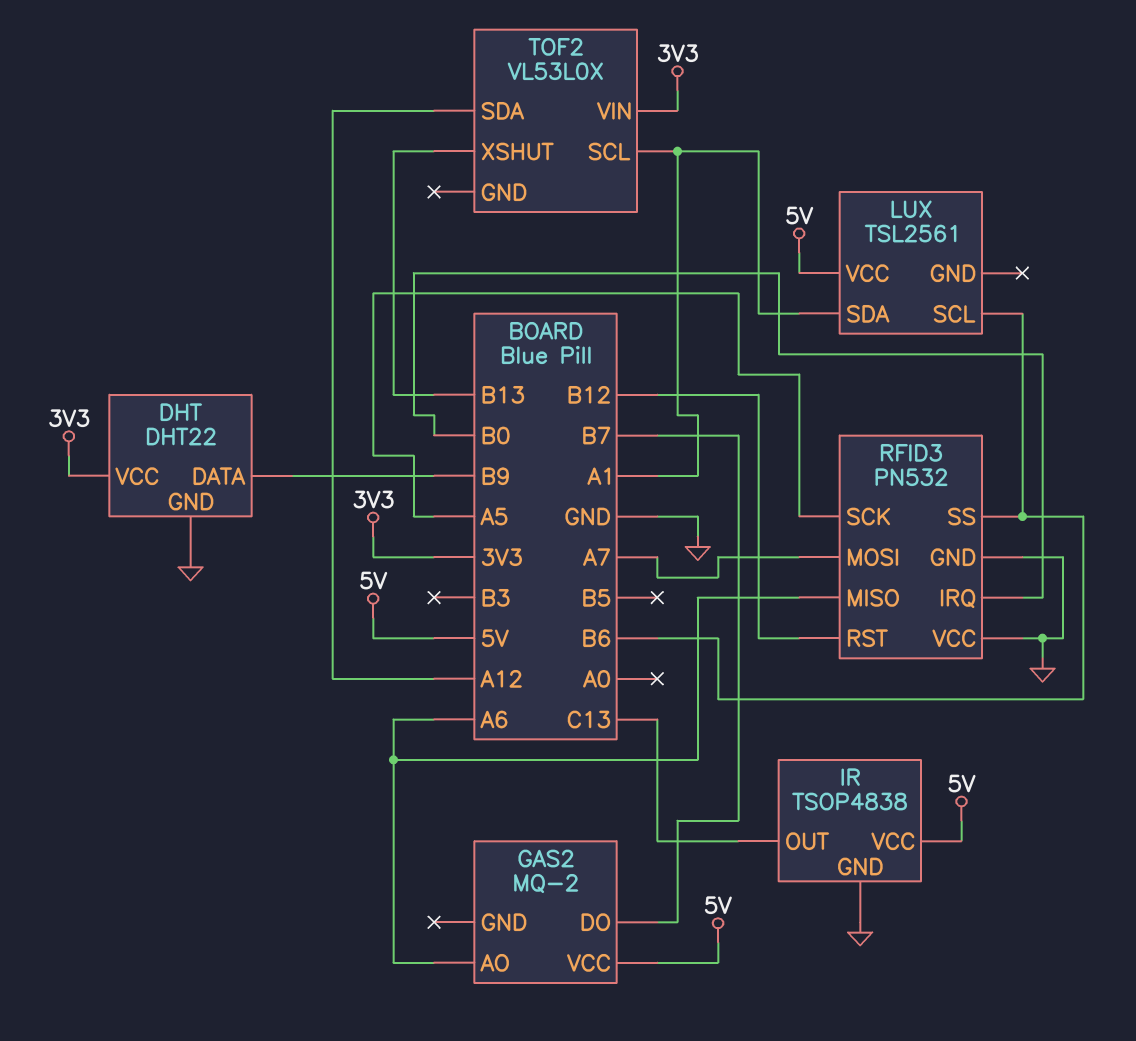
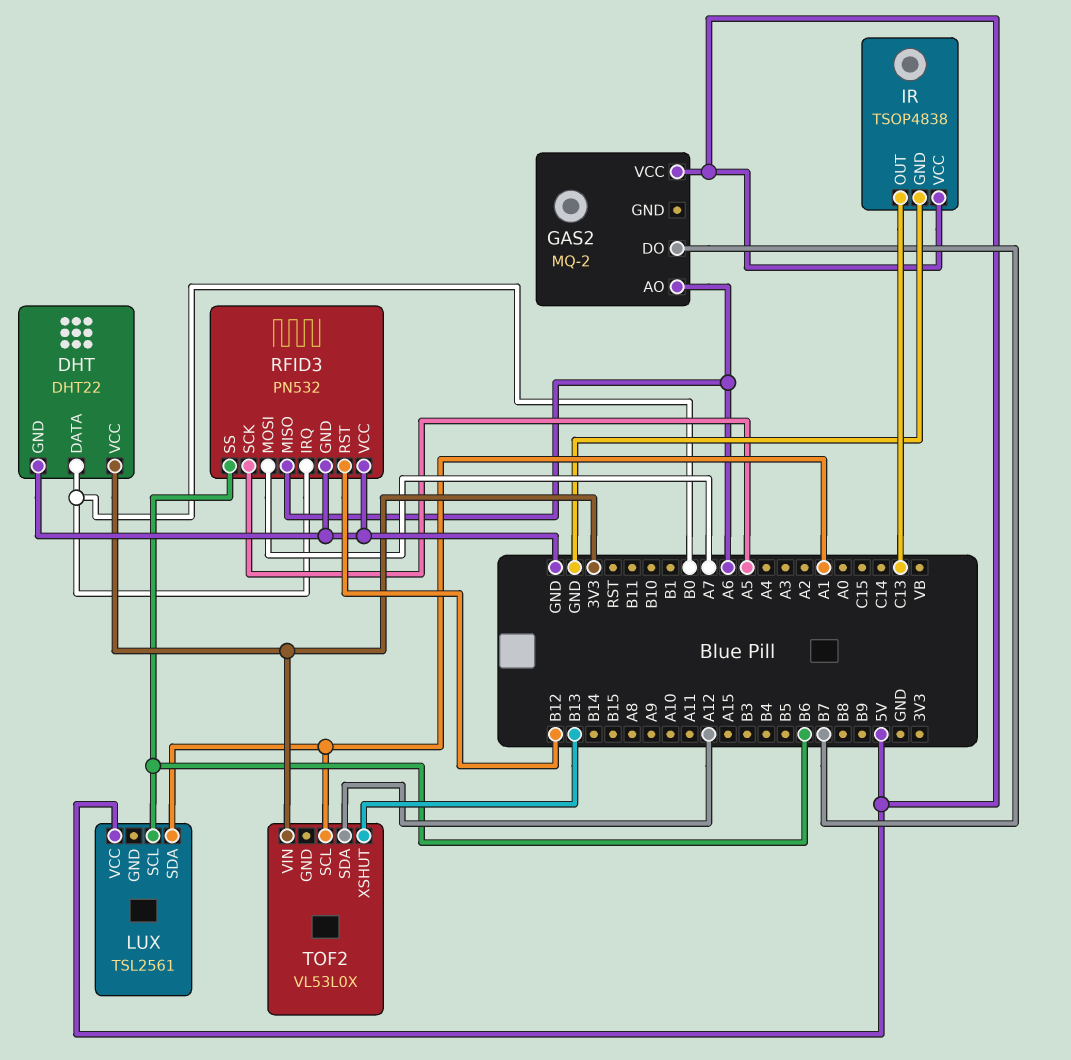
DHT pin DATA: B9 -> B0

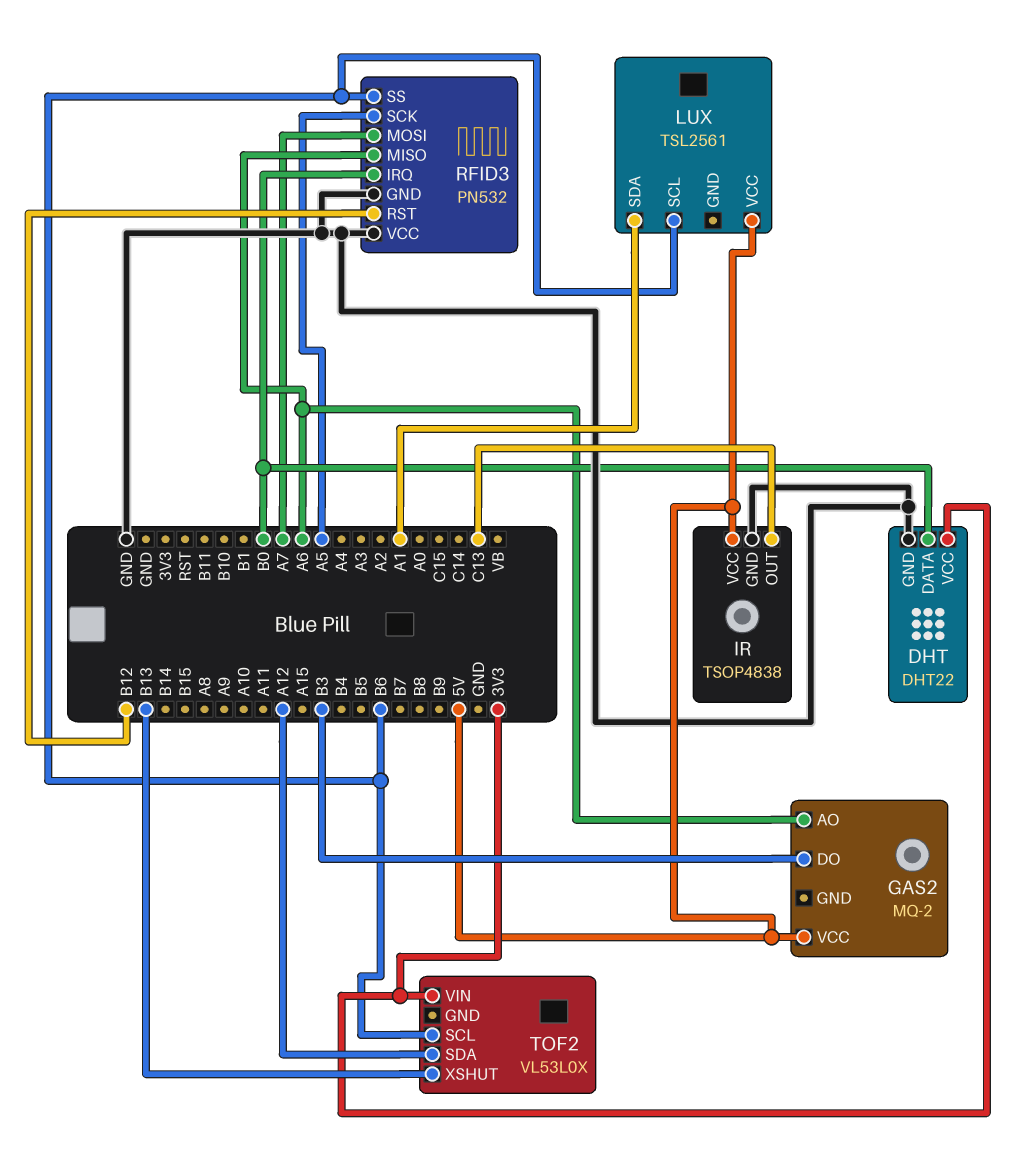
GAS2 pin DO: B7 -> B3
TOF2 pin SCL: A1 -> B6

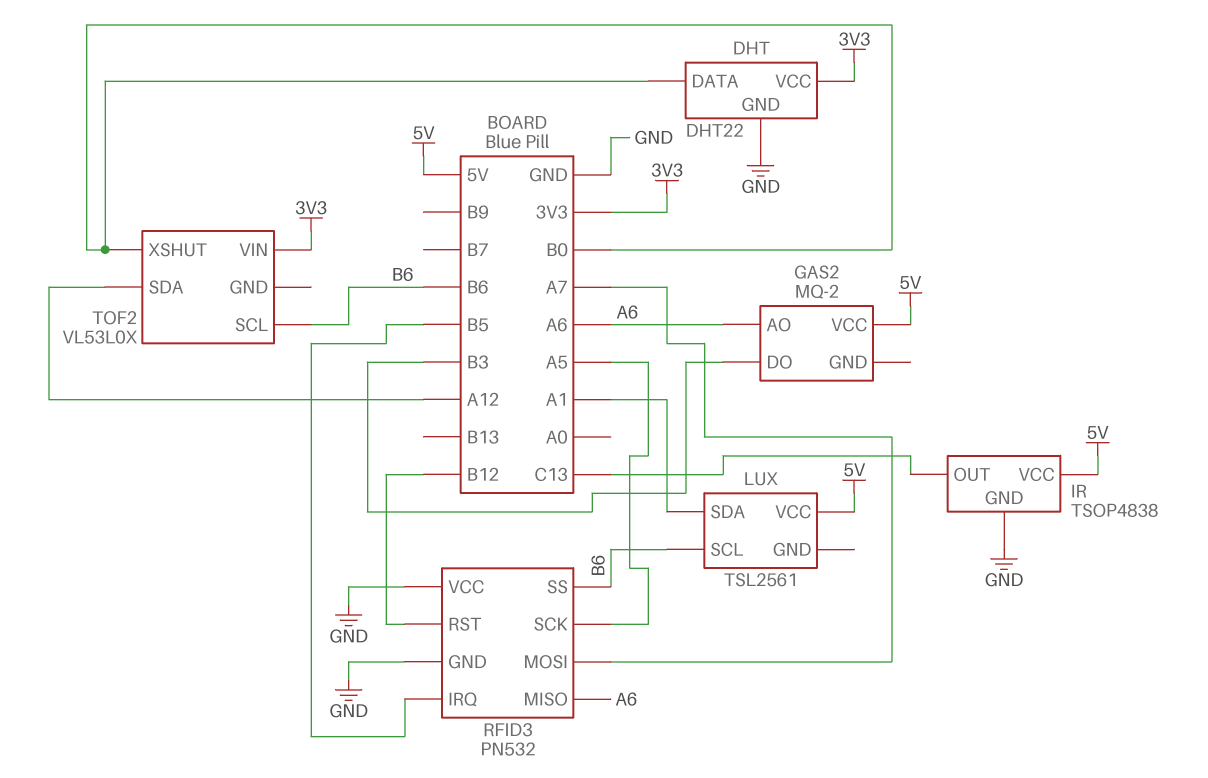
RFID3 pin IRQ: B0 -> B5
TOF2 pin XSHUT: B13 -> B0

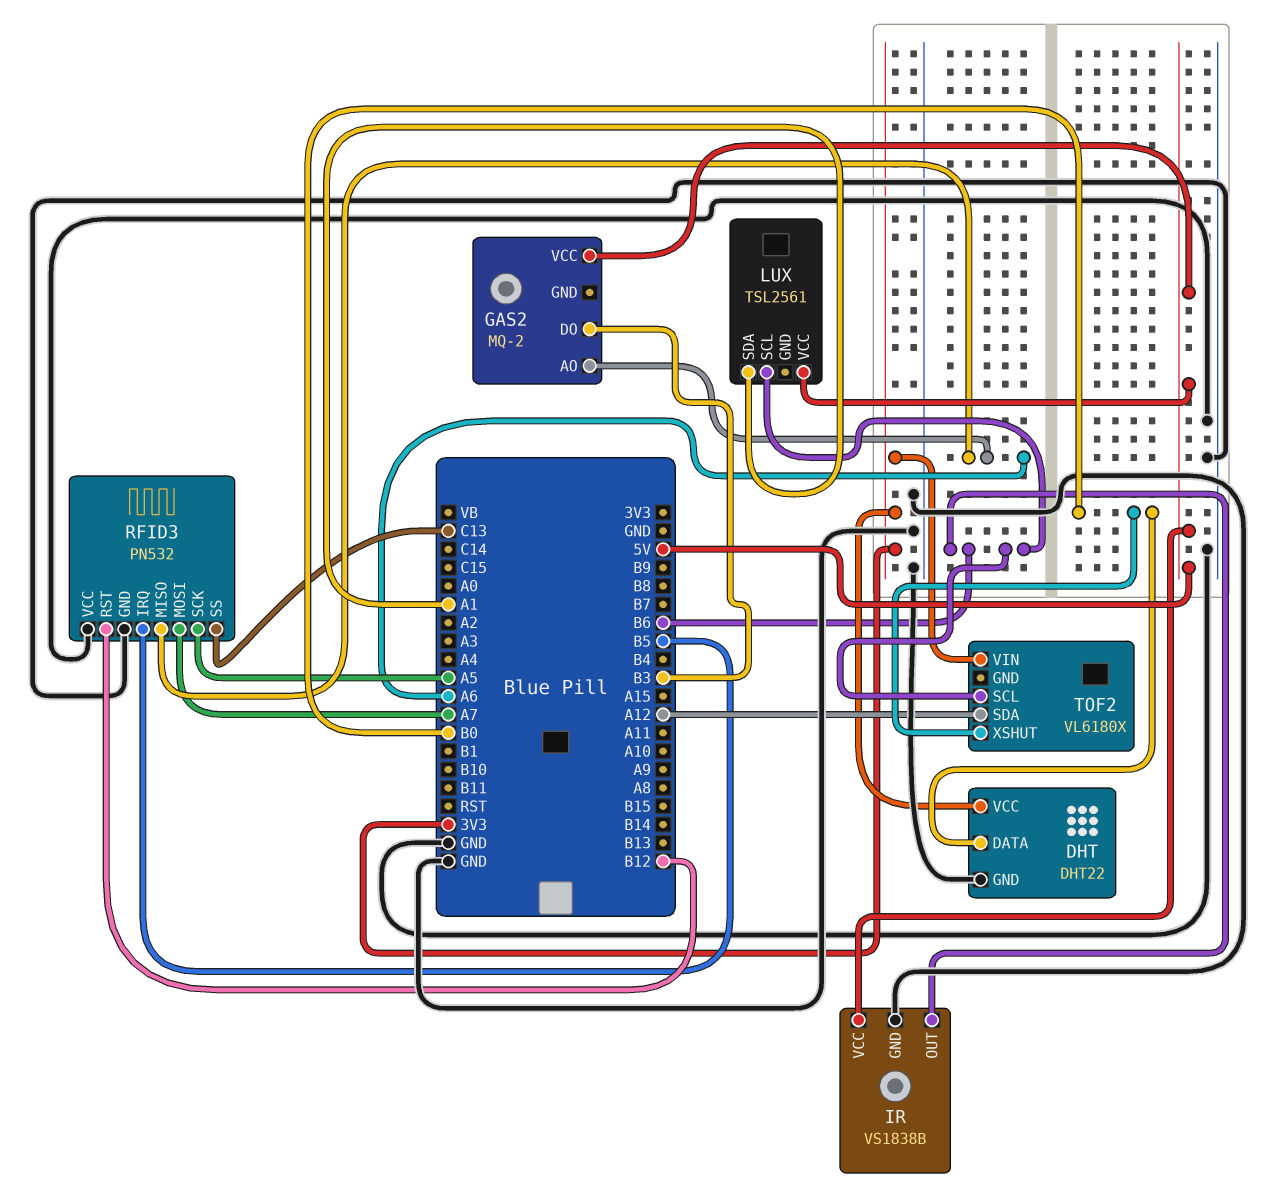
IR: TSOP4838 -> VS1838B
IR pin OUT: C13 -> B6
RFID3 pin SS: B6 -> C13
TOF2: VL53L0X -> VL6180X

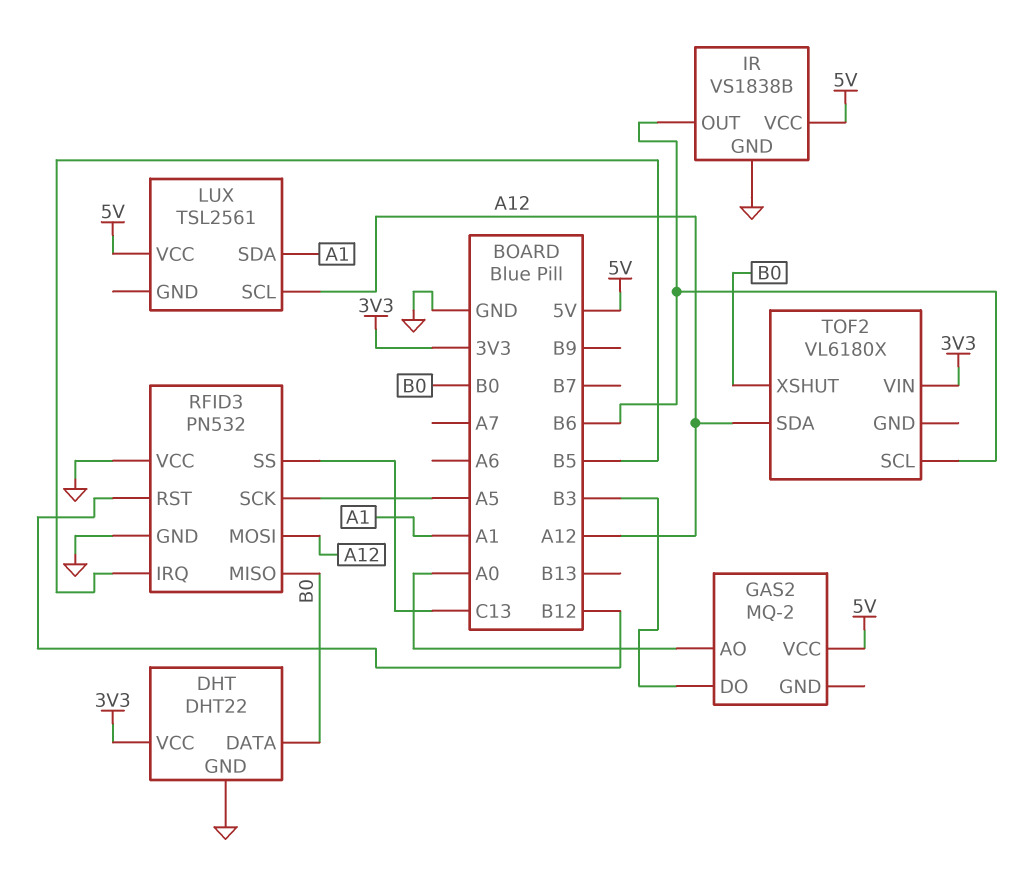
GAS2 pin AO: A6 -> A0
LUX pin SCL: B6 -> A12
RFID3 pin MISO: A6 -> B0
RFID3 pin MOSI: A7 -> A12

